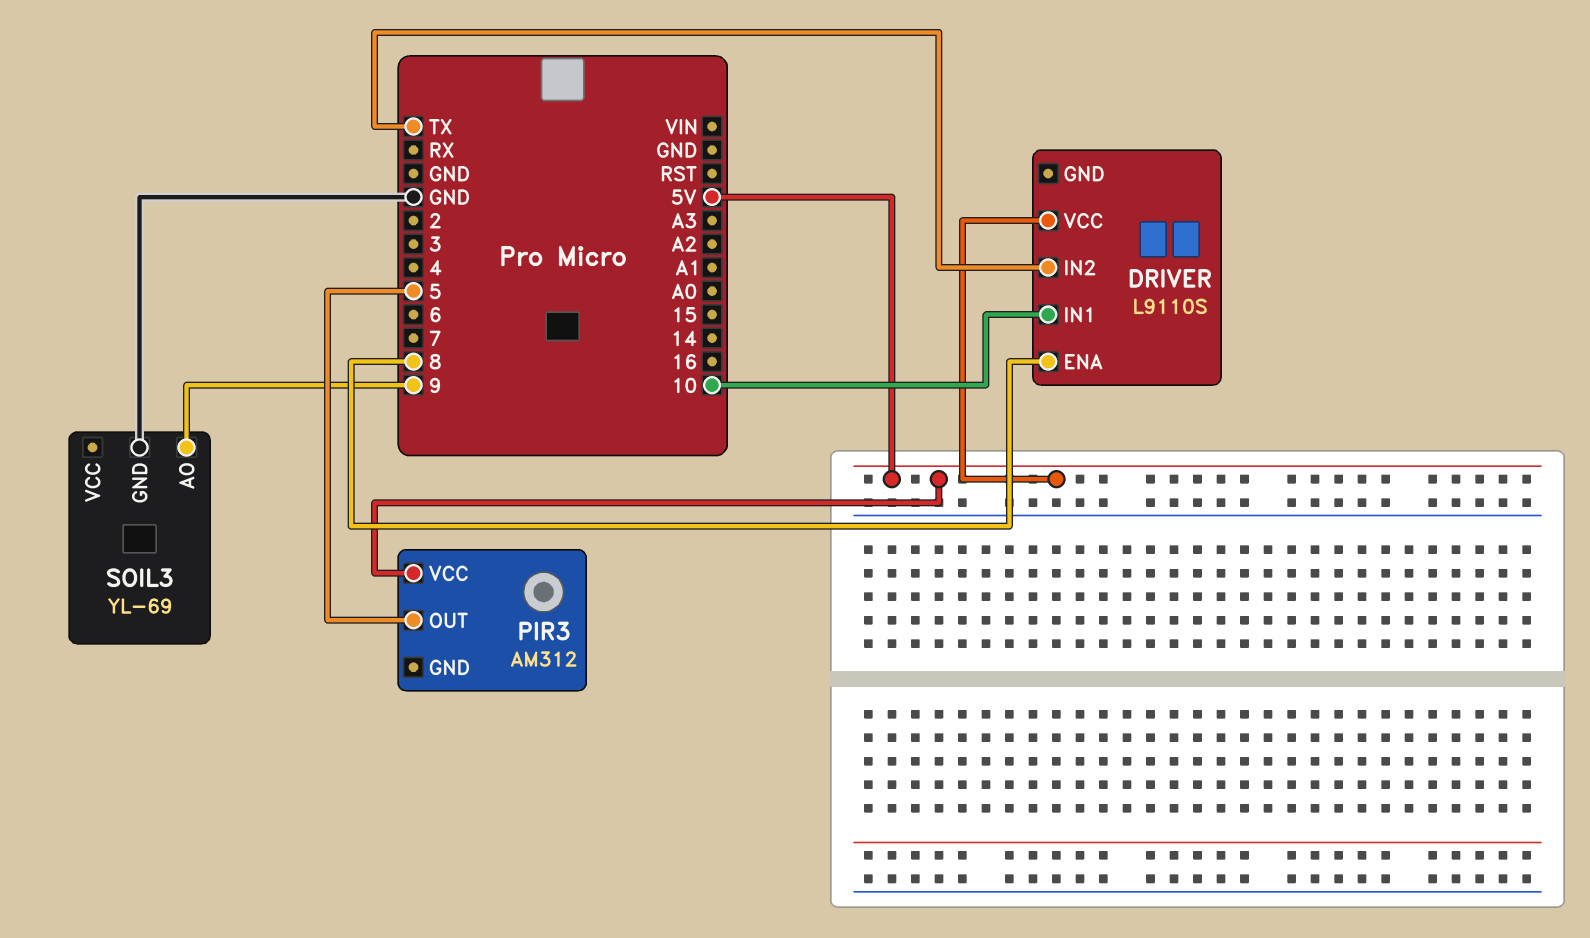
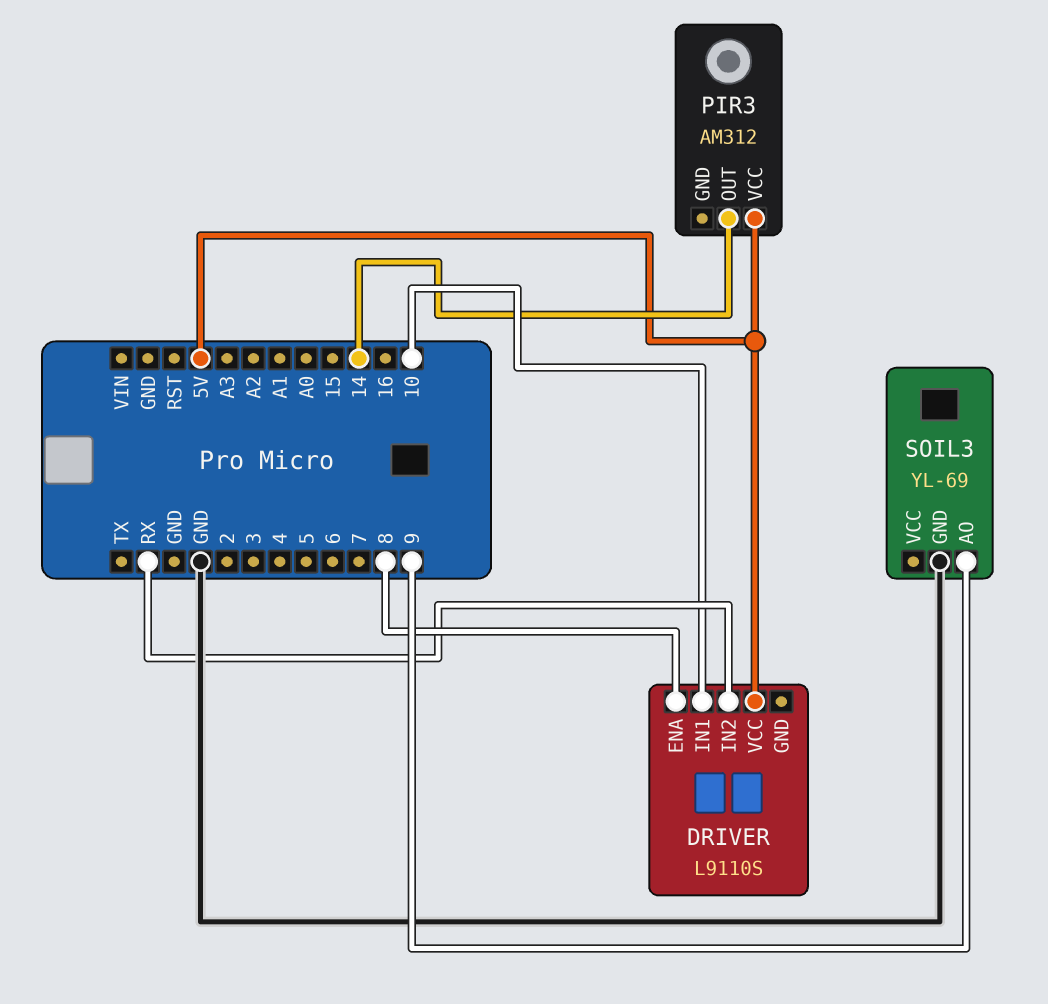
DRIVER pin IN2: TX -> RX
PIR3 pin OUT: 5 -> 14

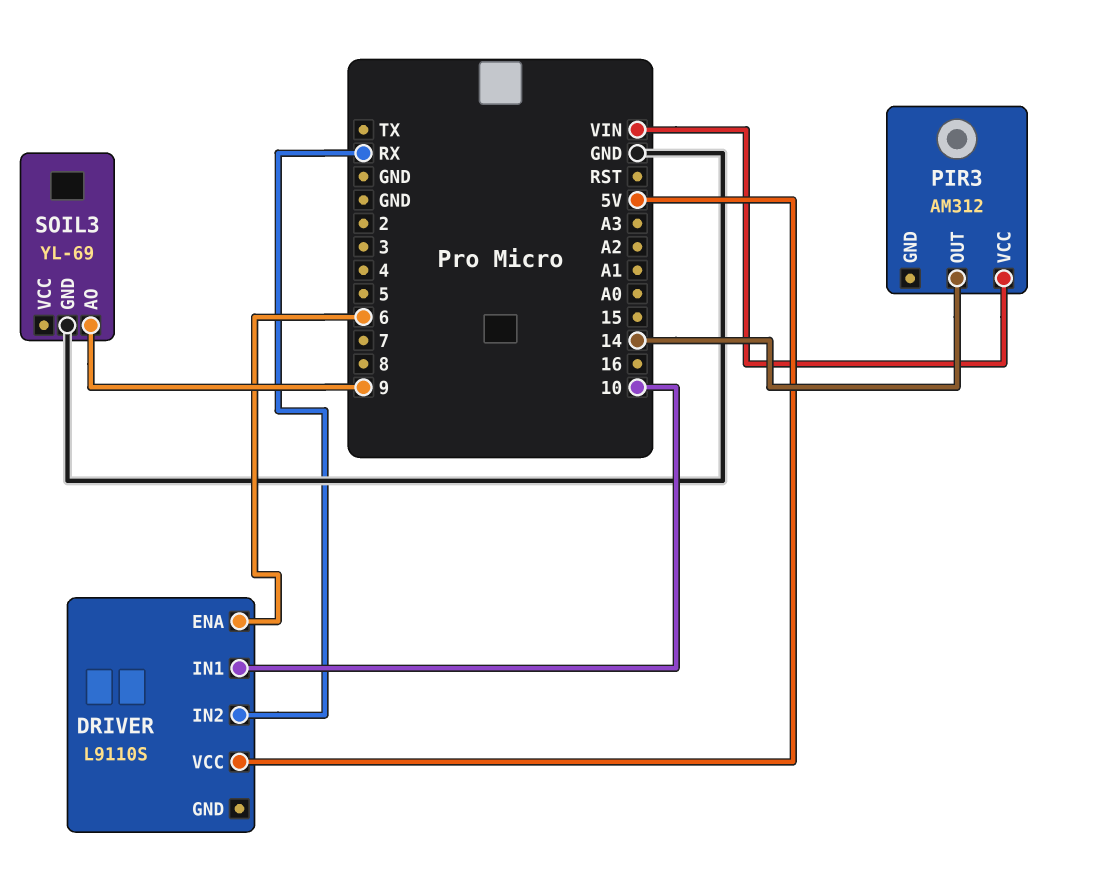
DRIVER pin ENA: 8 -> 6
PIR3 pin VCC: 5V -> VIN

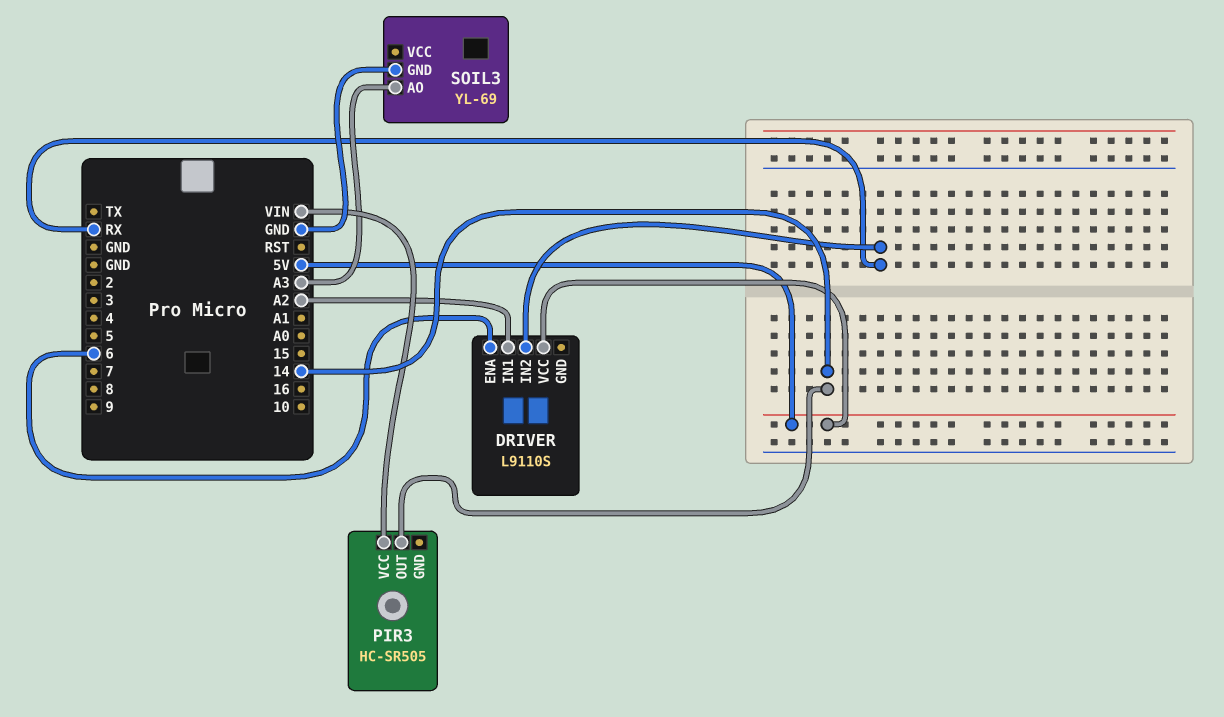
DRIVER pin IN1: 10 -> A2
PIR3: AM312 -> HC-SR505
SOIL3 pin AO: 9 -> A3

